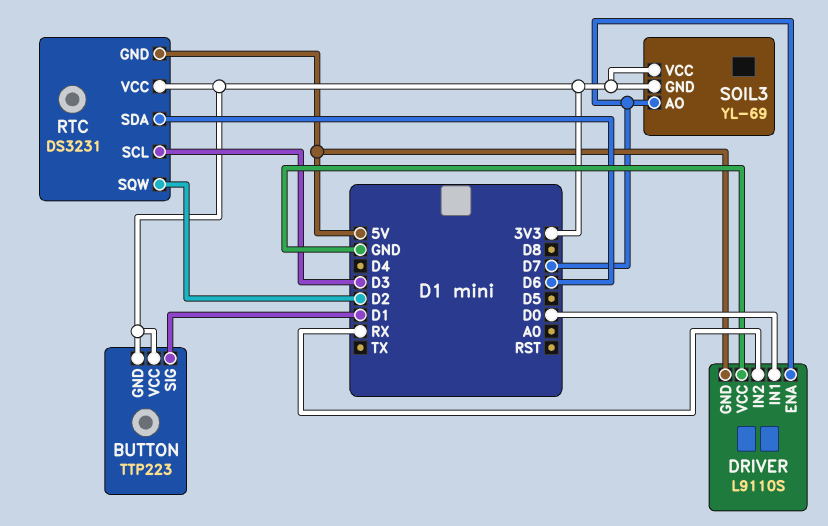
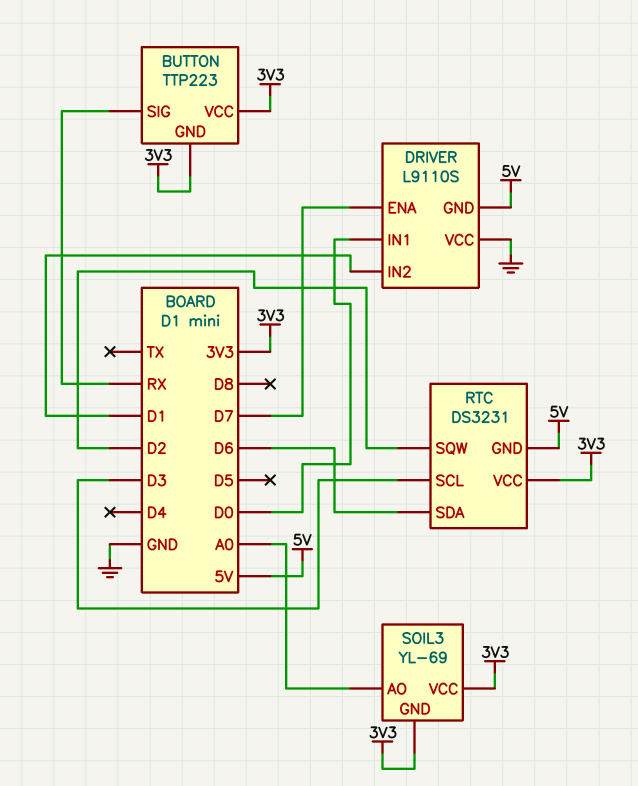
BUTTON pin SIG: D1 -> RX
DRIVER pin IN2: RX -> D1
SOIL3 pin AO: D7 -> A0

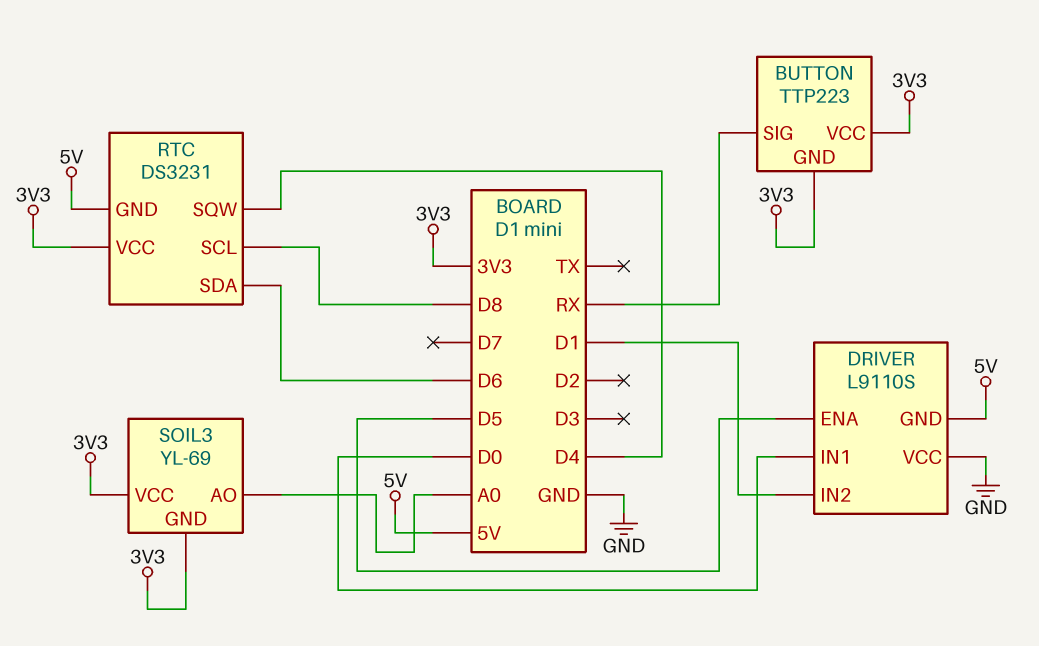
DRIVER pin ENA: D7 -> D5
RTC pin SCL: D3 -> D8
RTC pin SQW: D2 -> D4

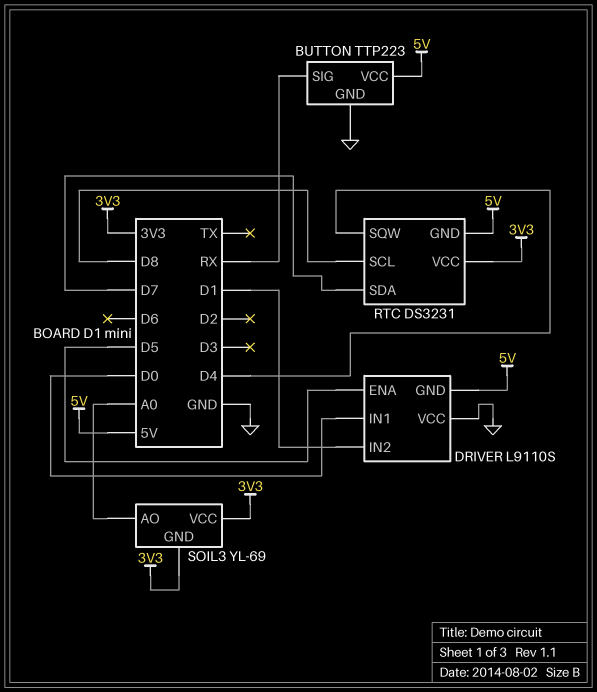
BUTTON pin GND: 3V3 -> GND
BUTTON pin VCC: 3V3 -> 5V
RTC pin SDA: D6 -> D7

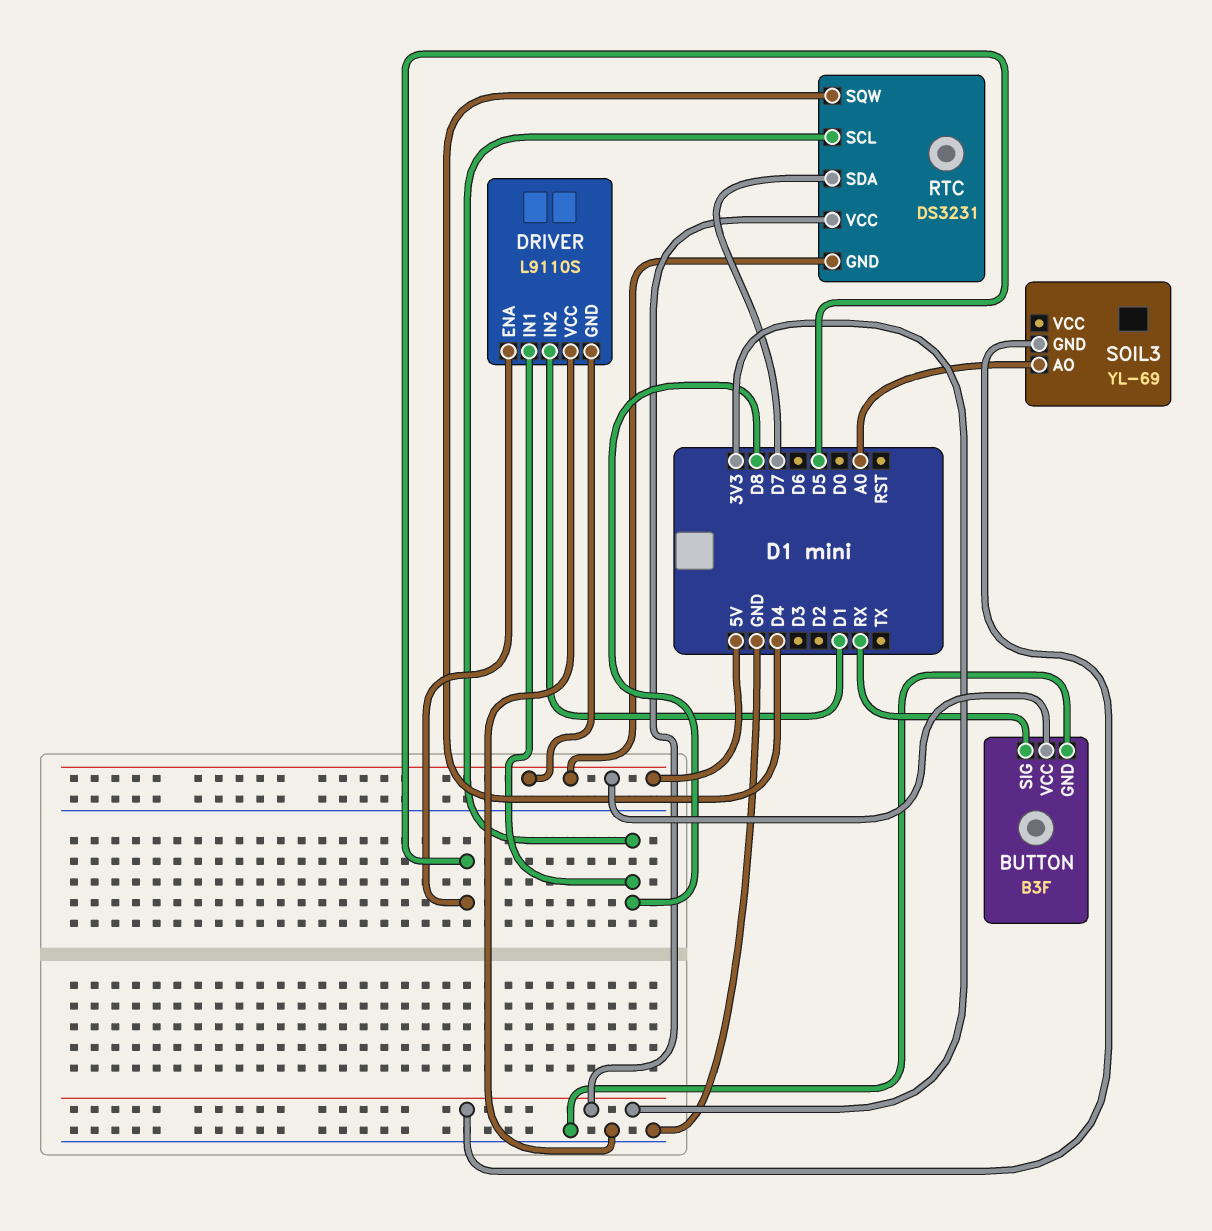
BUTTON: TTP223 -> B3F
DRIVER pin IN1: D0 -> D8
SOIL3 pin VCC: 3V3 -> none

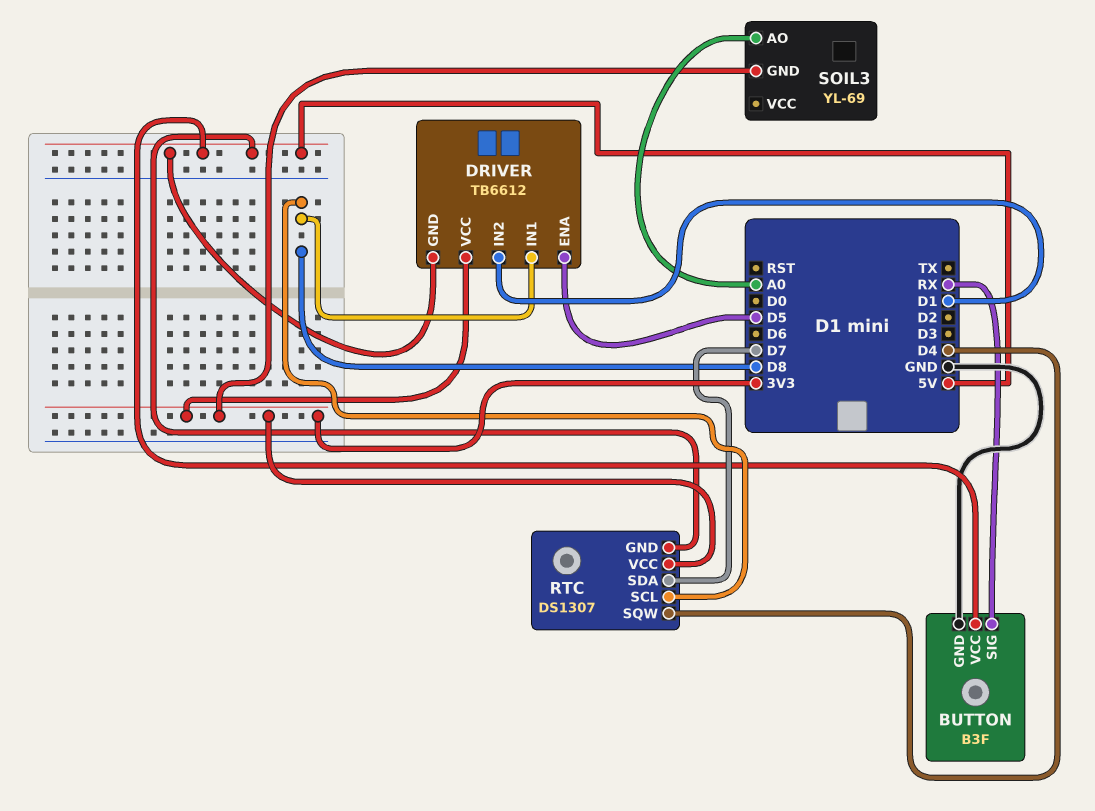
DRIVER: L9110S -> TB6612
DRIVER pin VCC: GND -> 3V3
RTC: DS3231 -> DS1307

